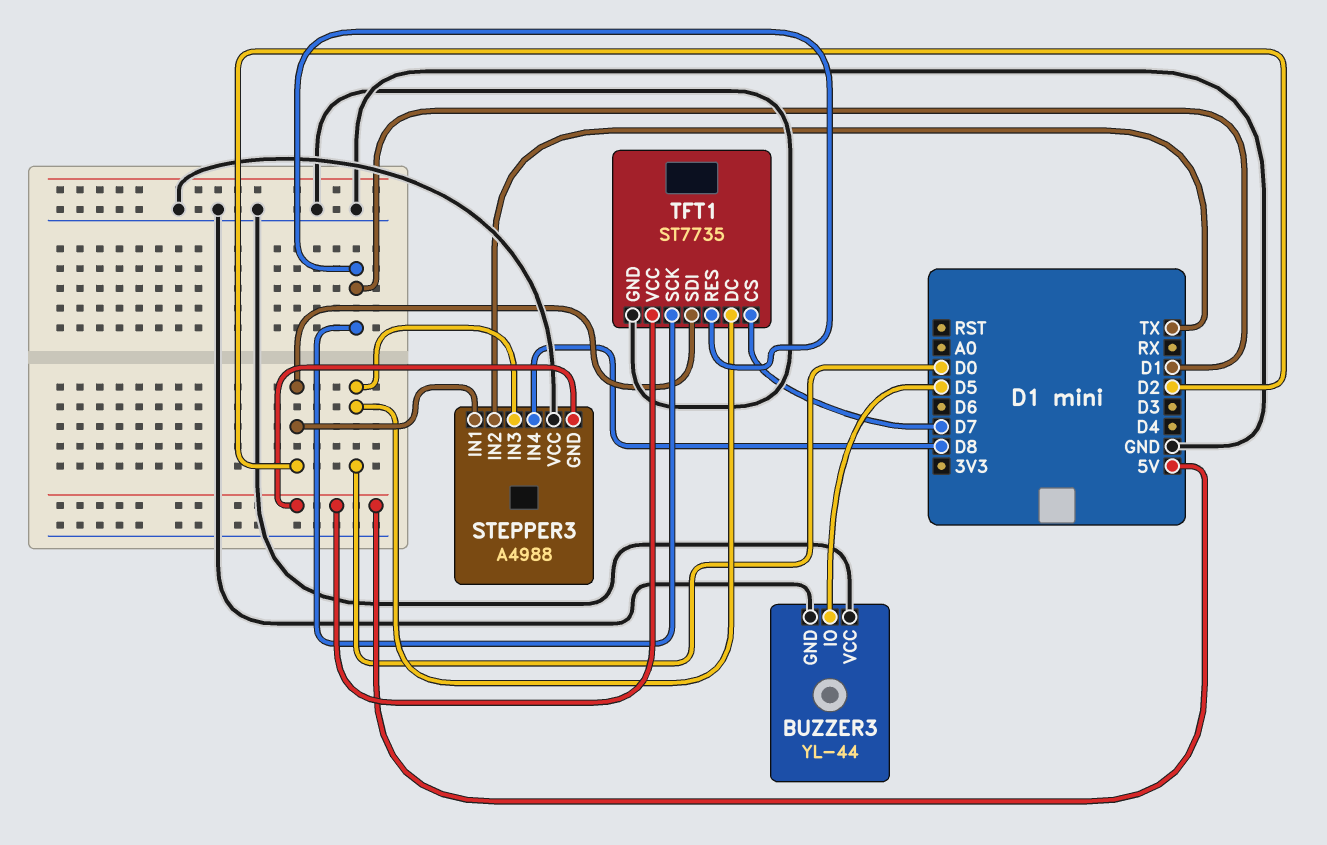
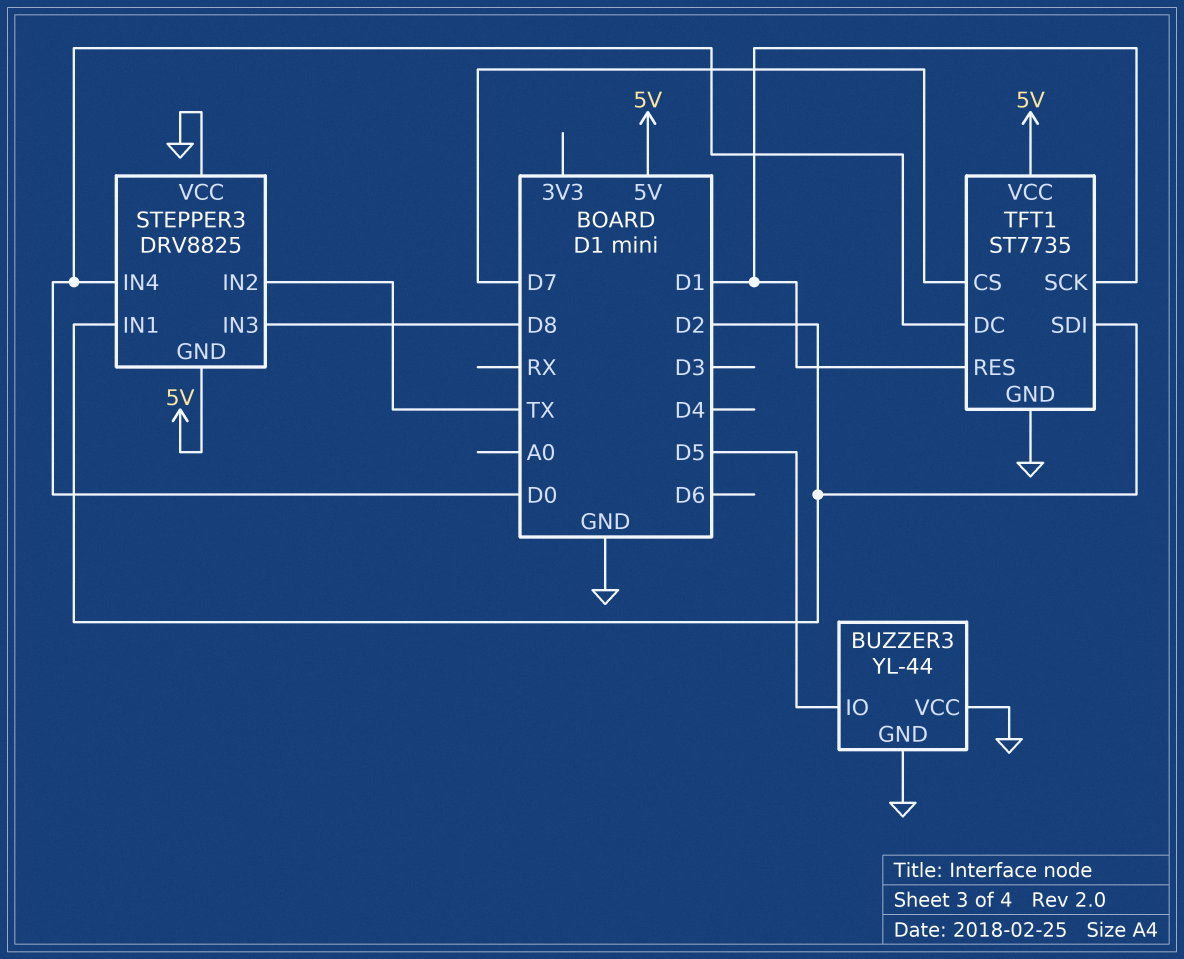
STEPPER3: A4988 -> DRV8825
STEPPER3 pin IN3: D0 -> D8
STEPPER3 pin IN4: D8 -> D0

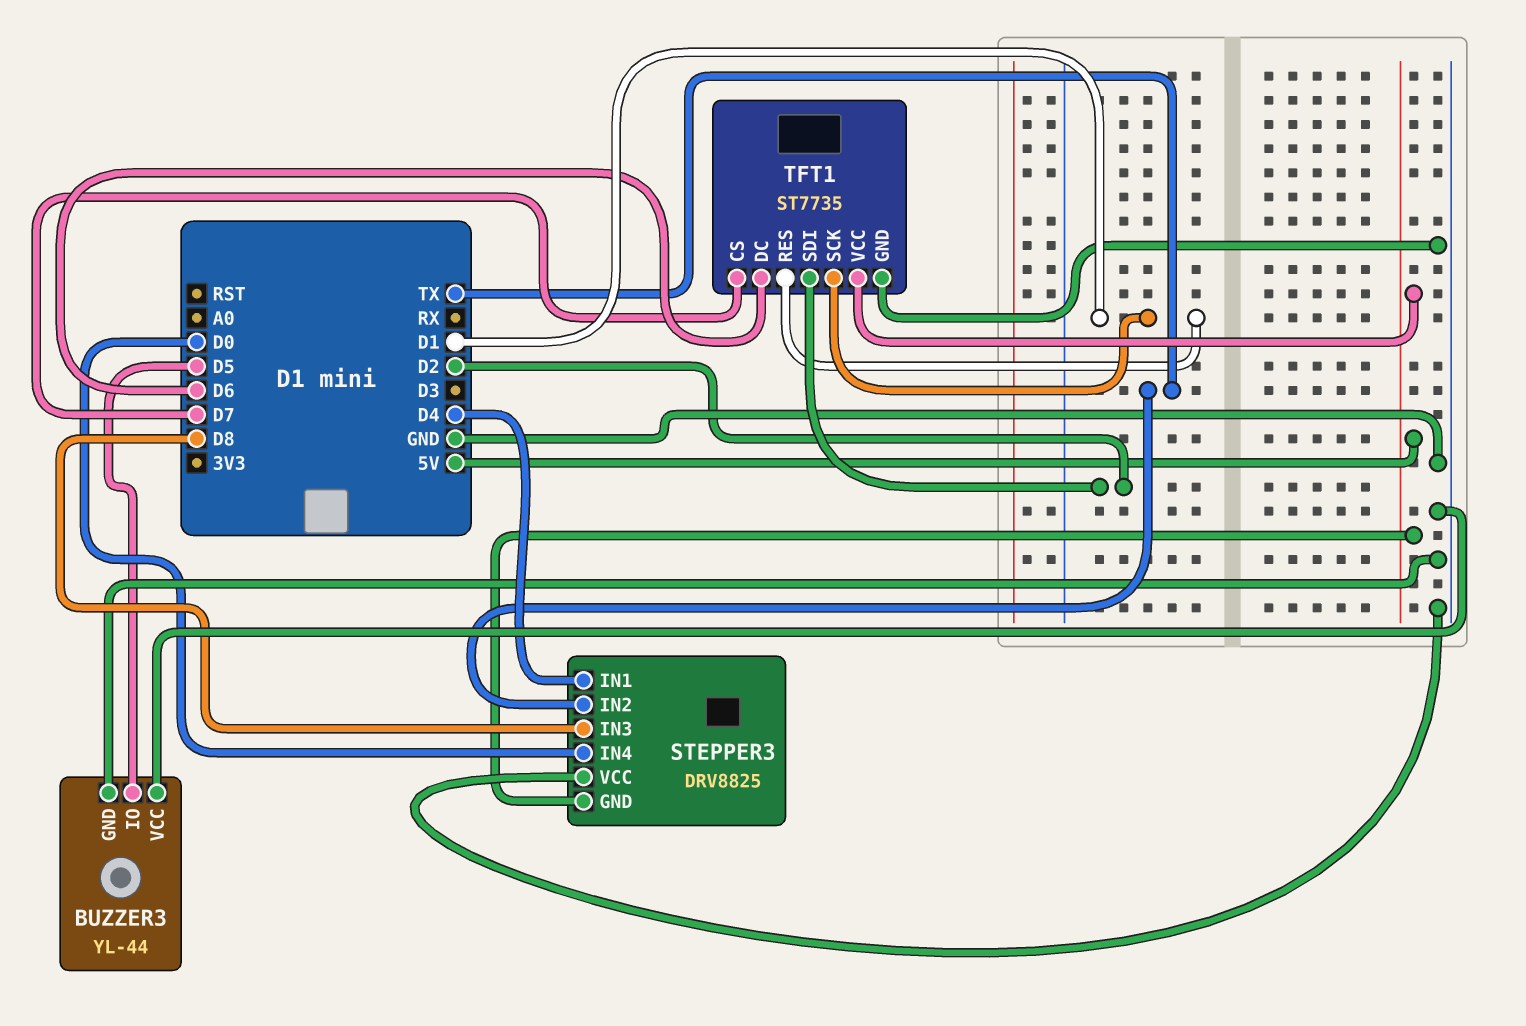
STEPPER3 pin IN1: D2 -> D4
TFT1 pin DC: D0 -> D6

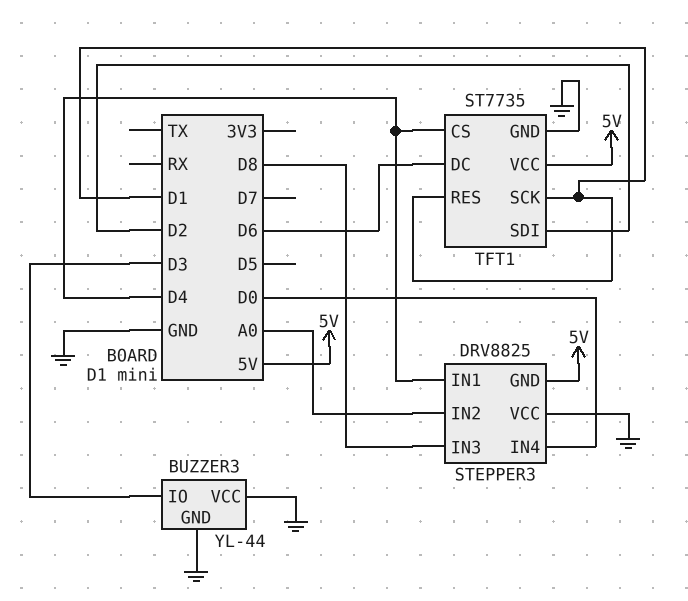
BUZZER3 pin IO: D5 -> D3
STEPPER3 pin IN2: TX -> A0
TFT1 pin CS: D7 -> D4

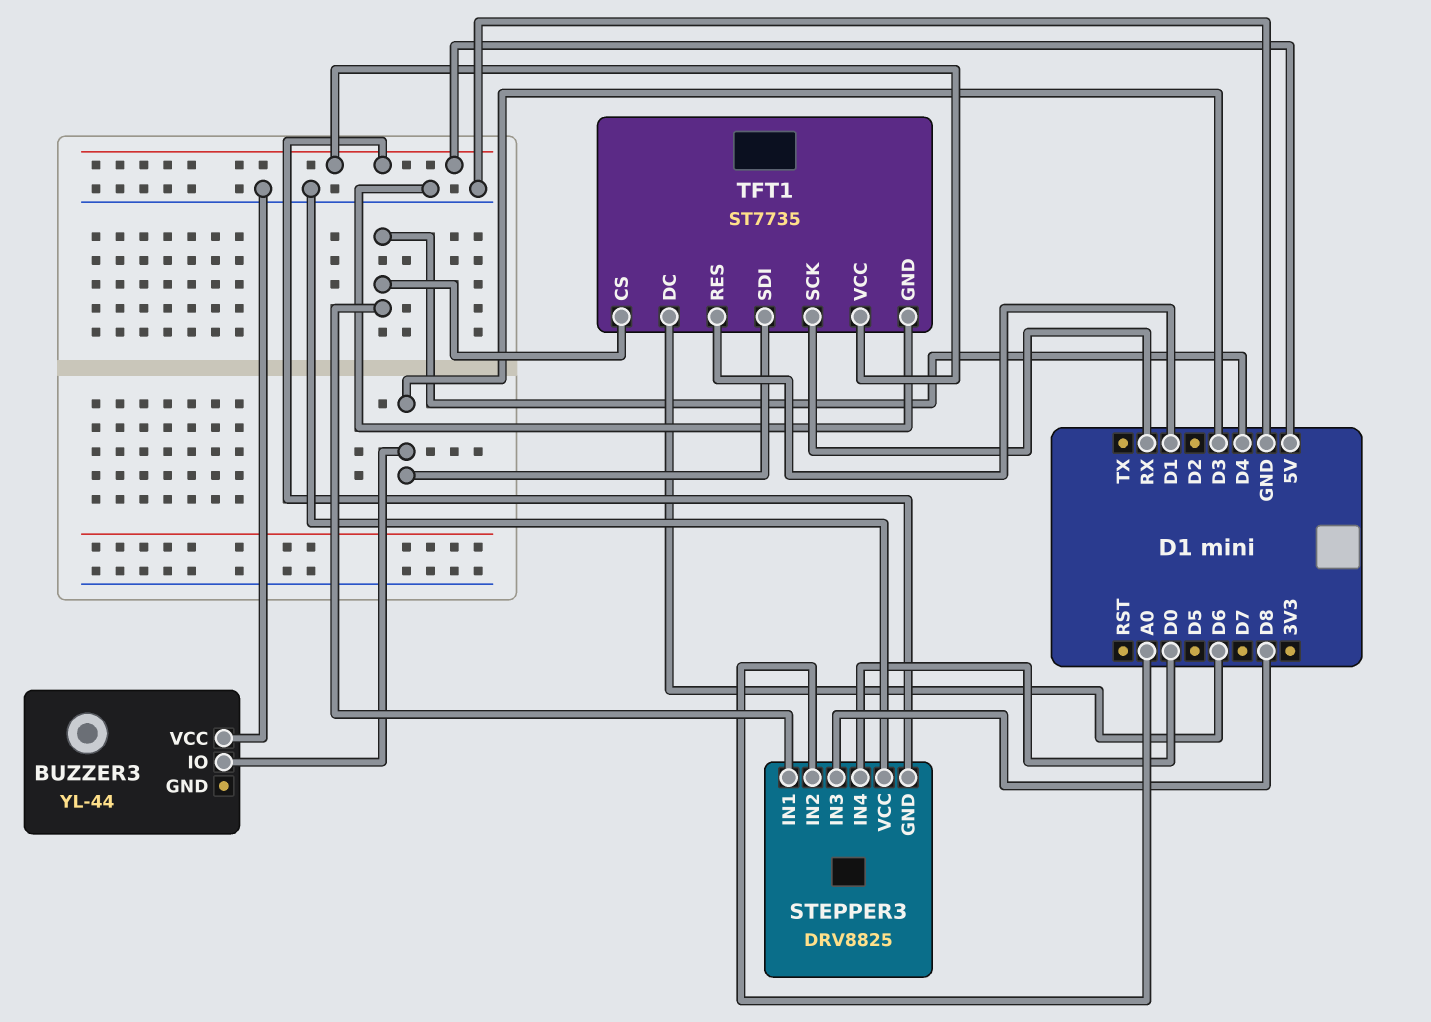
BUZZER3 pin GND: GND -> none
TFT1 pin SCK: D1 -> RX
TFT1 pin SDI: D2 -> D3

